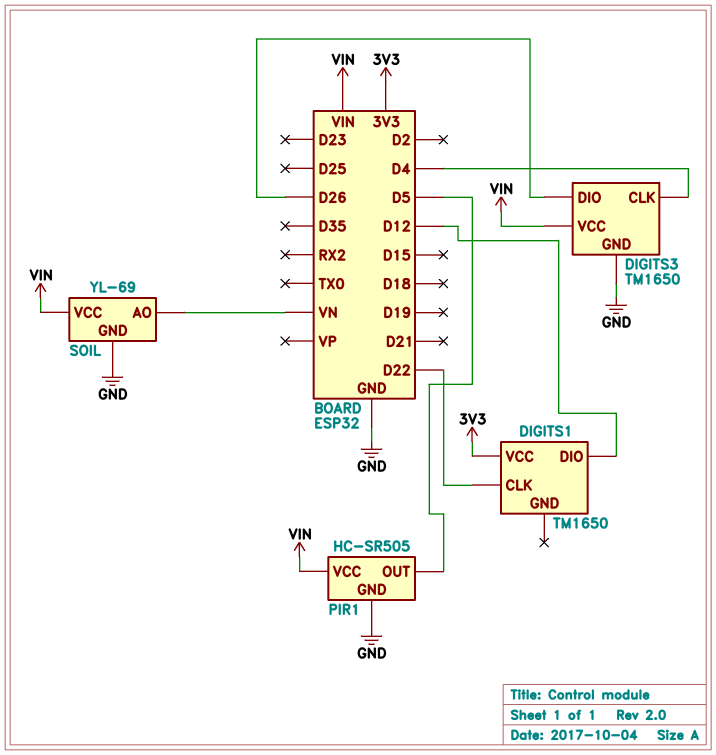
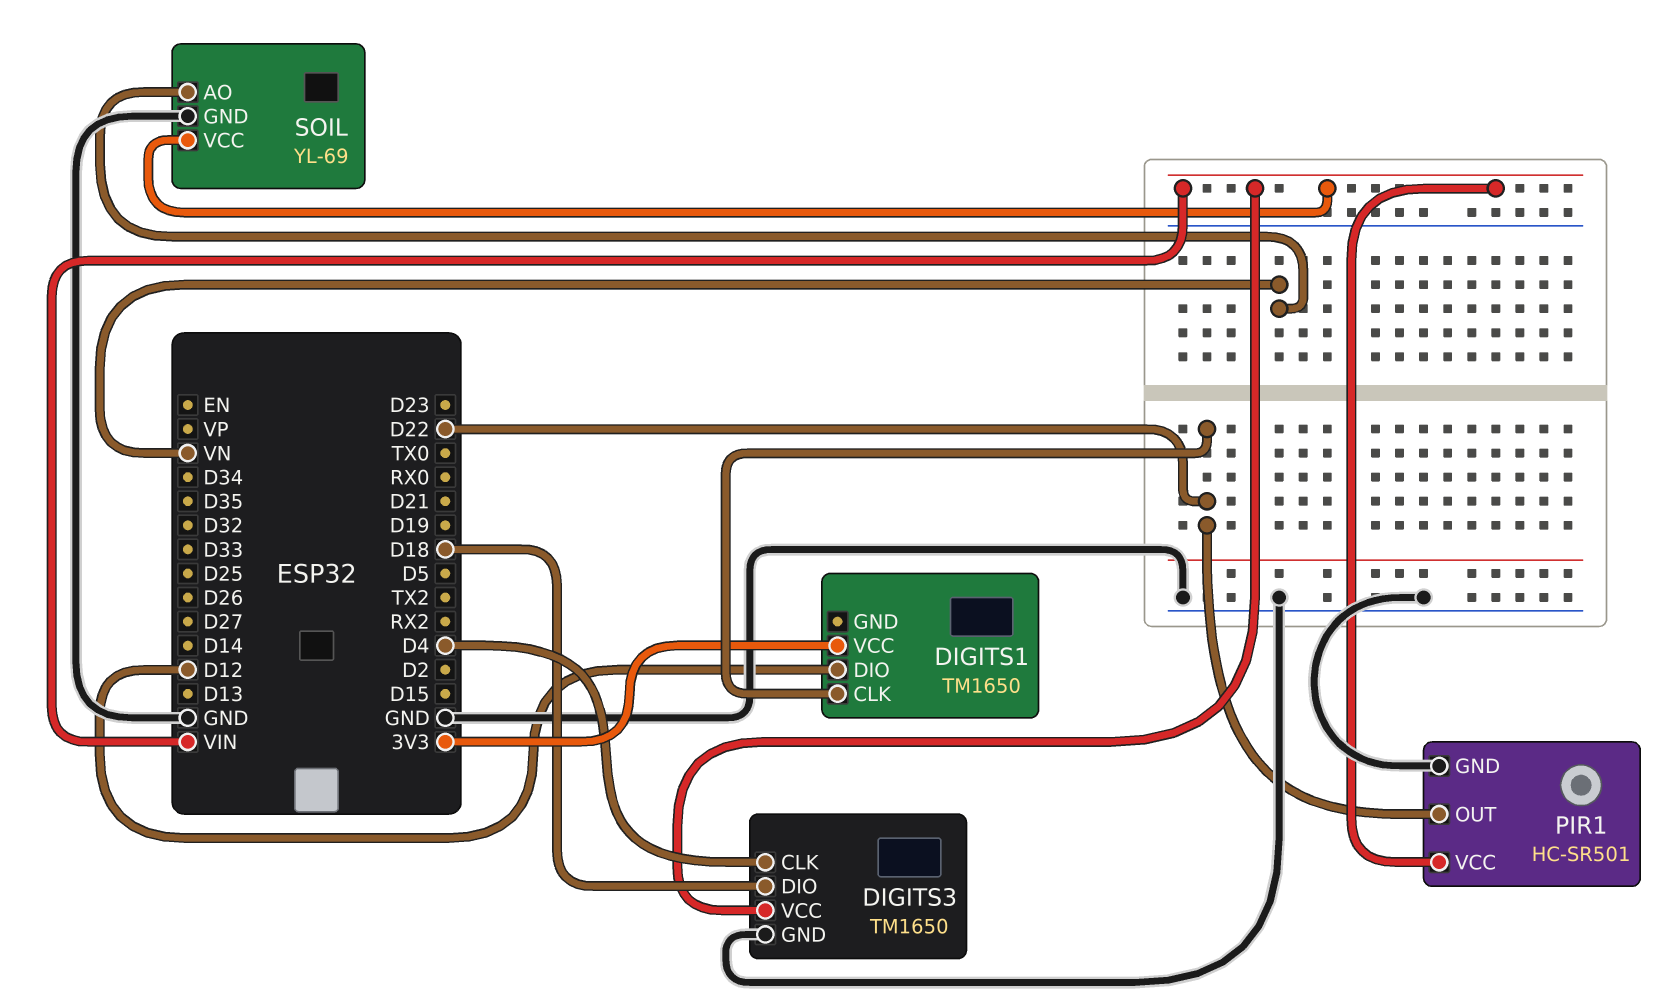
DIGITS3 pin DIO: D26 -> D18
PIR1: HC-SR505 -> HC-SR501
PIR1 pin OUT: D5 -> D22

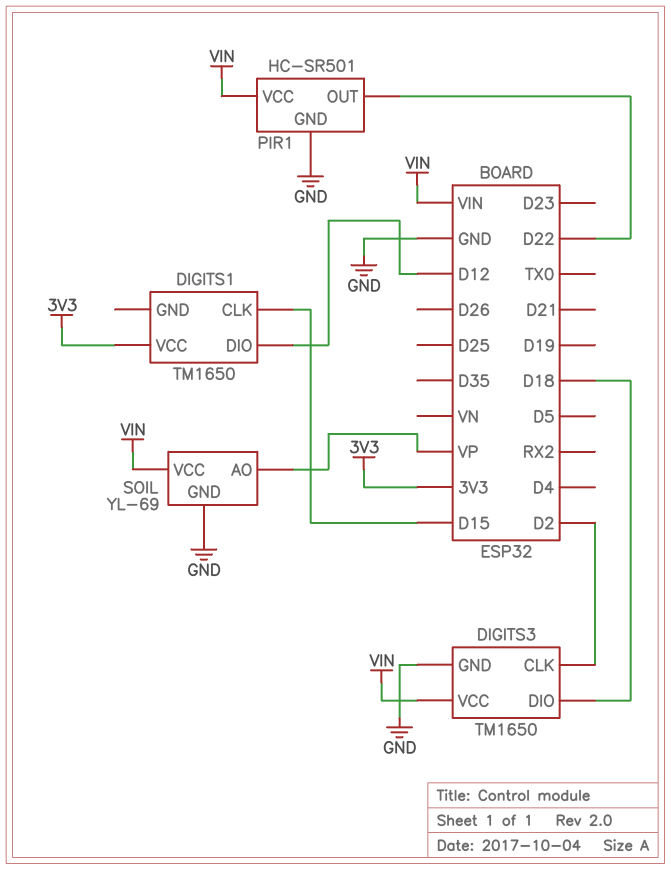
DIGITS1 pin CLK: D22 -> D15
DIGITS3 pin CLK: D4 -> D2
SOIL pin AO: VN -> VP

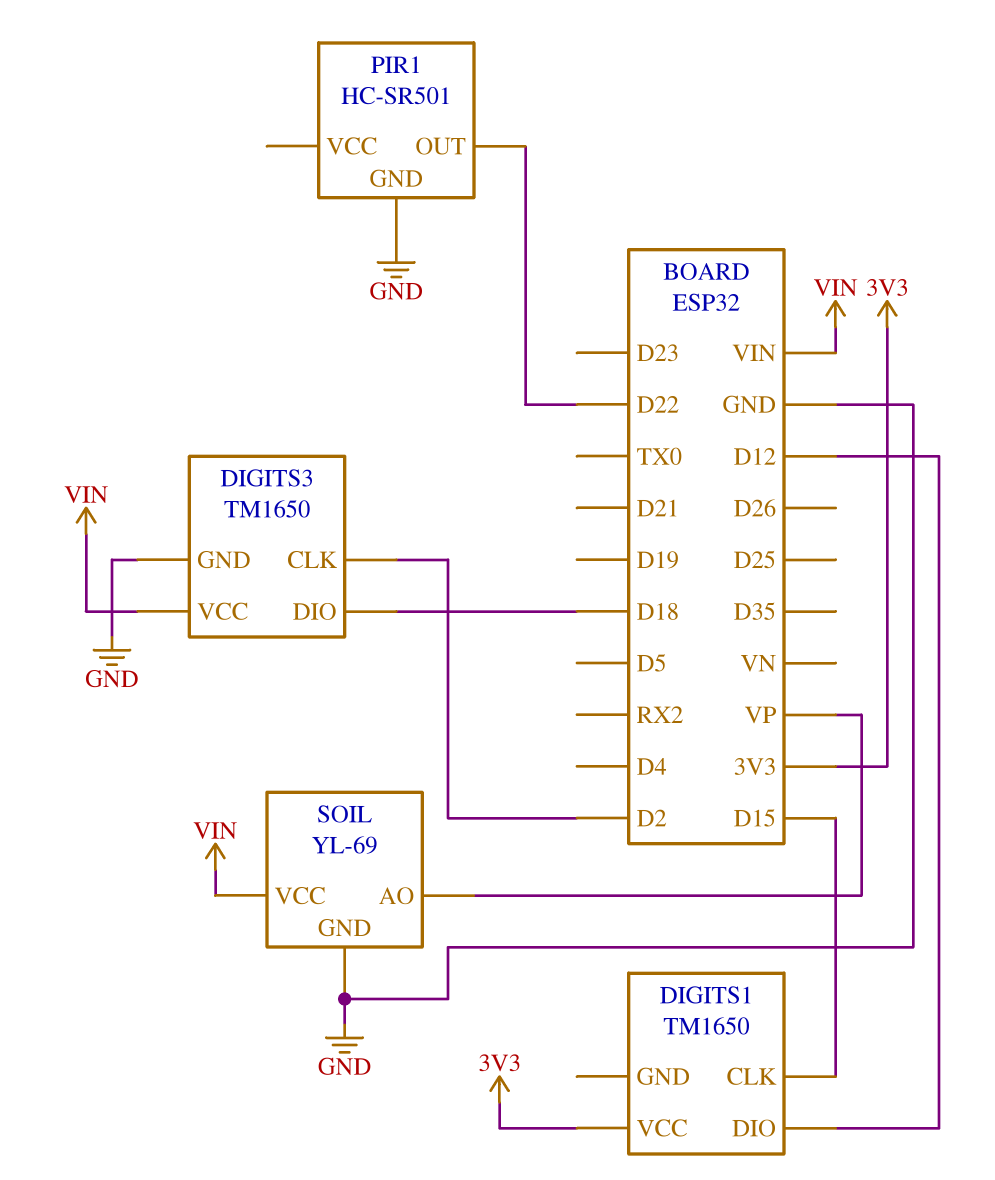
PIR1 pin VCC: VIN -> none

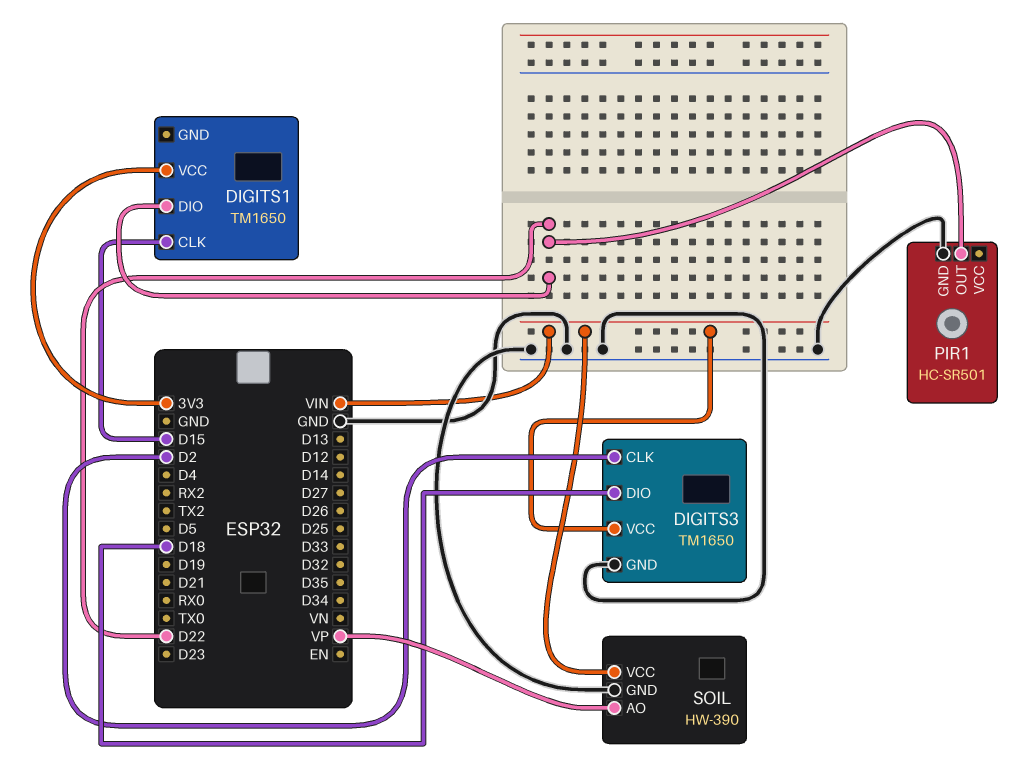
DIGITS1 pin DIO: D12 -> D22
SOIL: YL-69 -> HW-390

